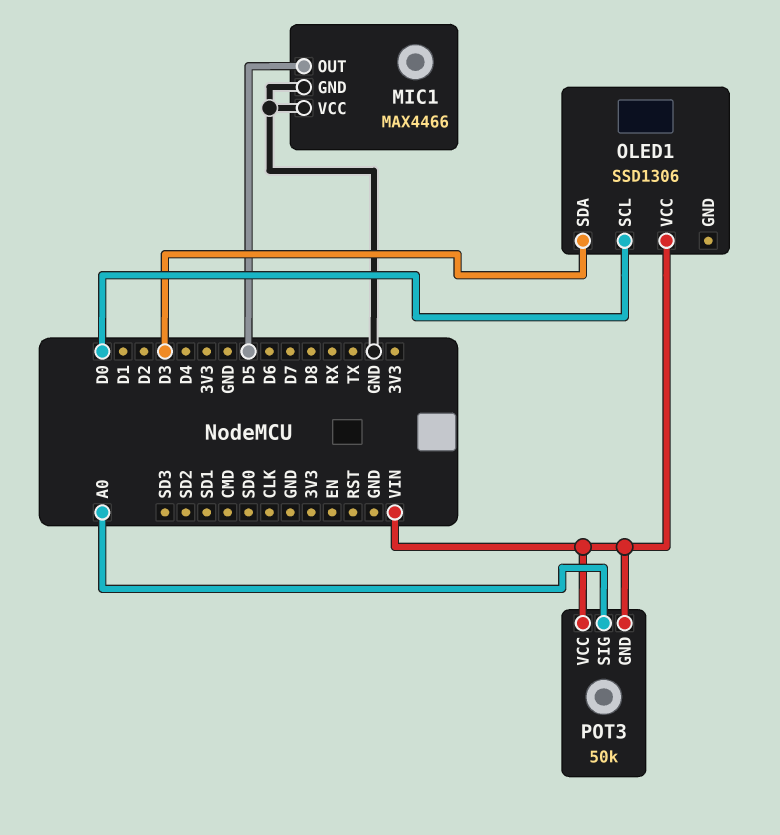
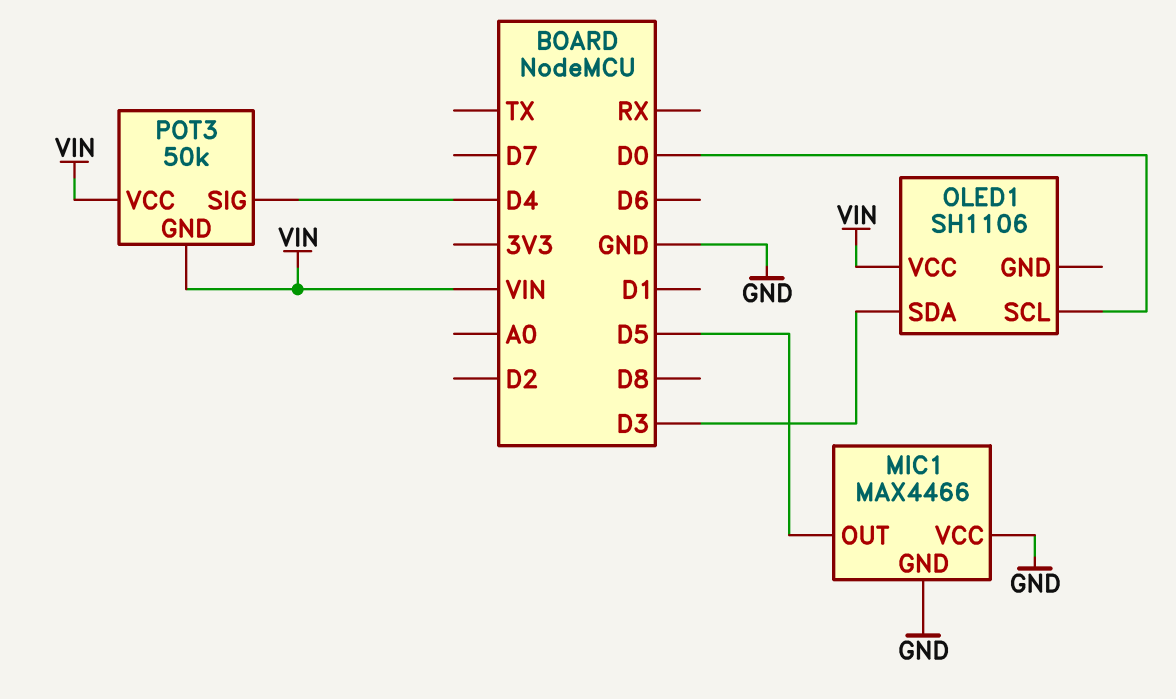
OLED1: SSD1306 -> SH1106
POT3 pin SIG: A0 -> D4

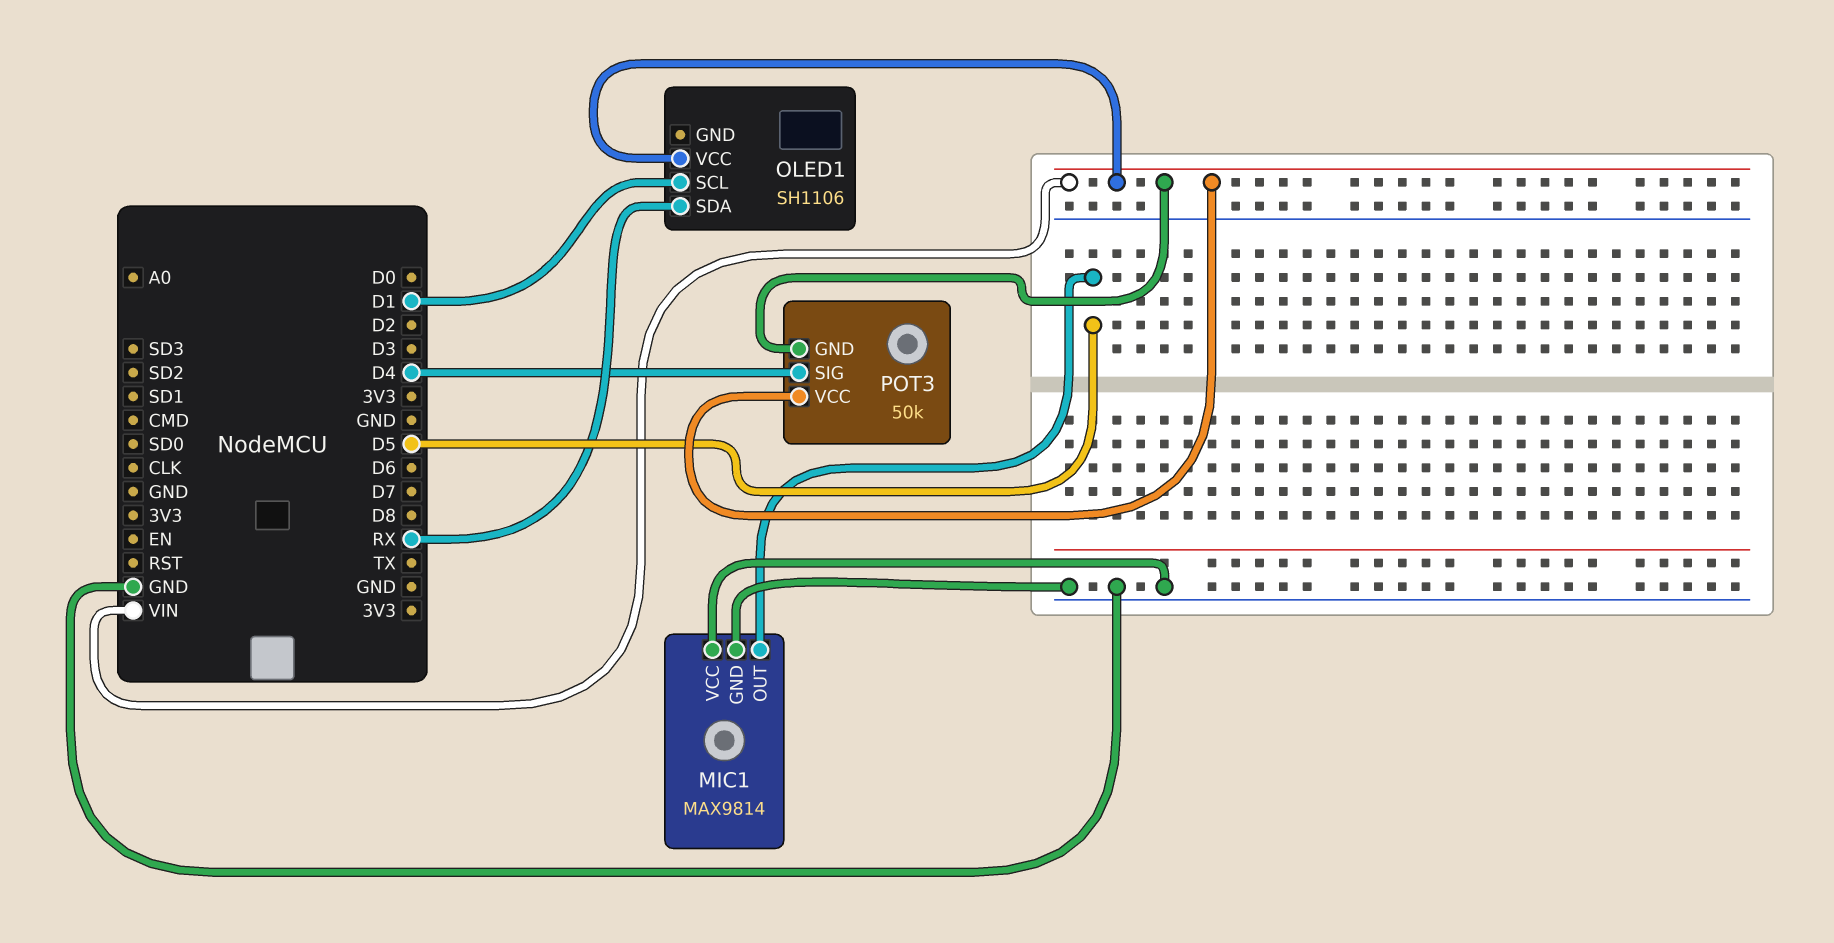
MIC1: MAX4466 -> MAX9814
OLED1 pin SCL: D0 -> D1
OLED1 pin SDA: D3 -> RX

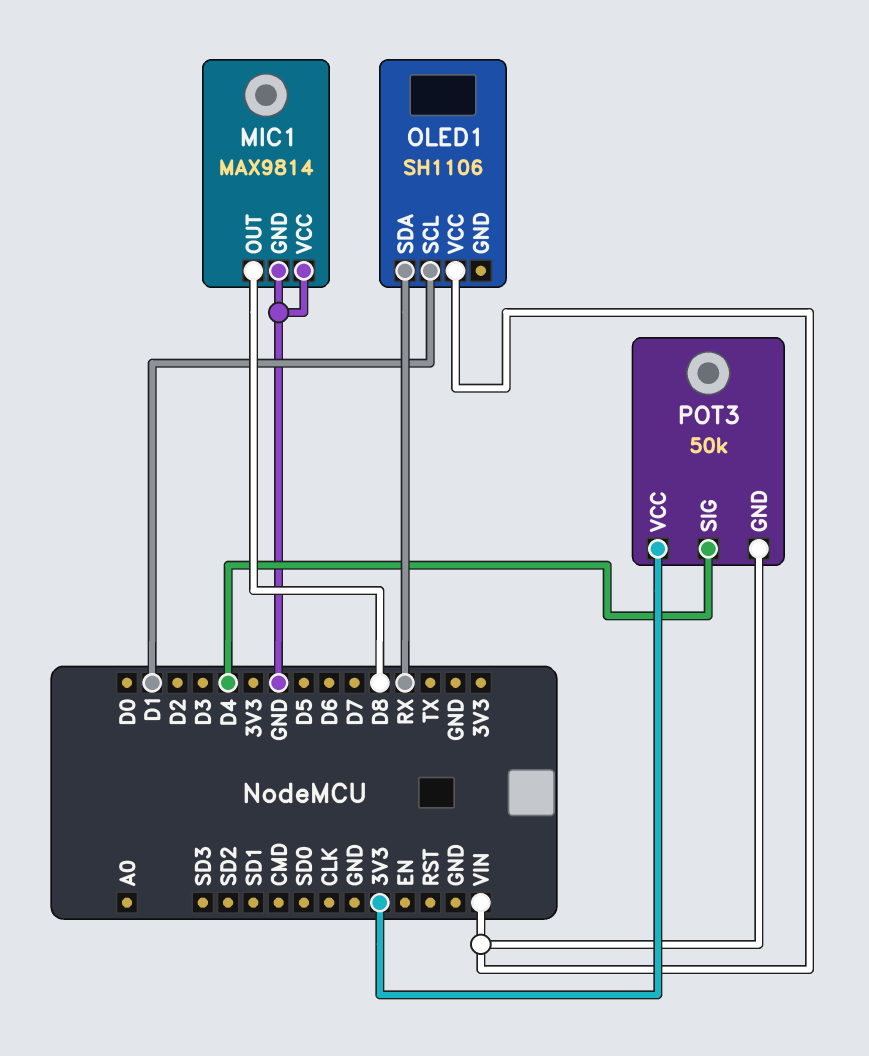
MIC1 pin OUT: D5 -> D8
POT3 pin VCC: VIN -> 3V3

